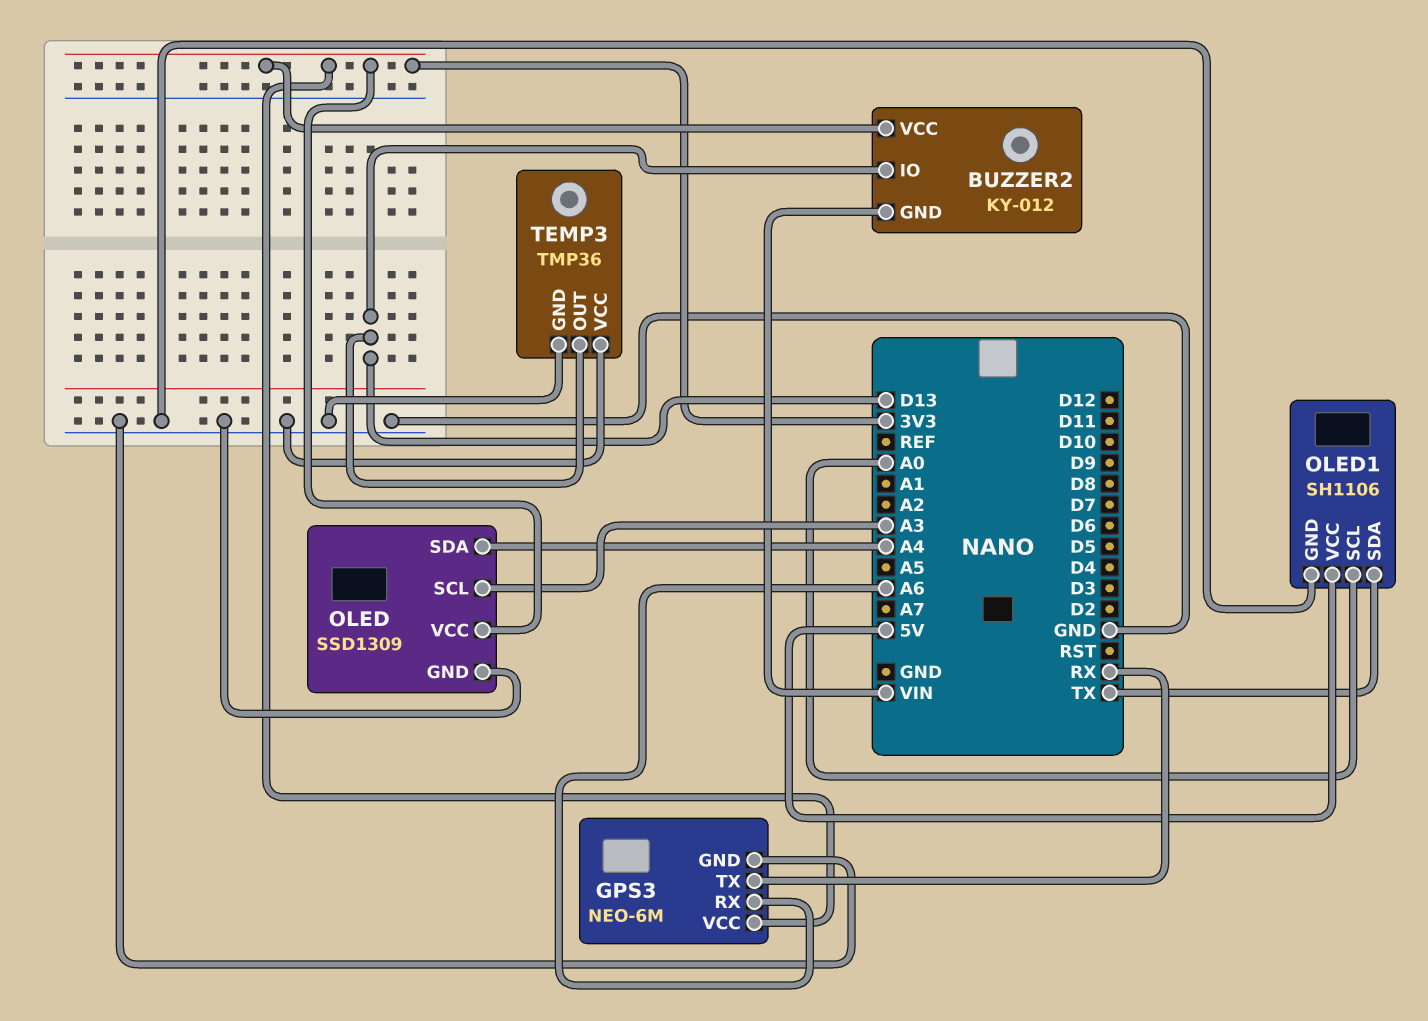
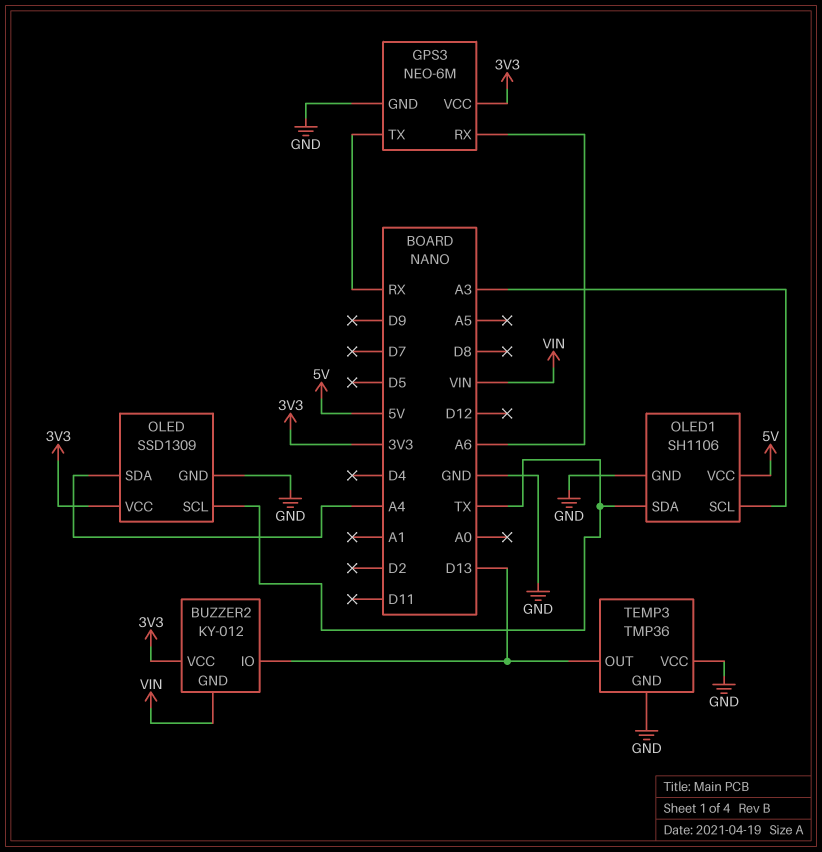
OLED pin SCL: A3 -> TX
OLED1 pin SCL: A0 -> A3

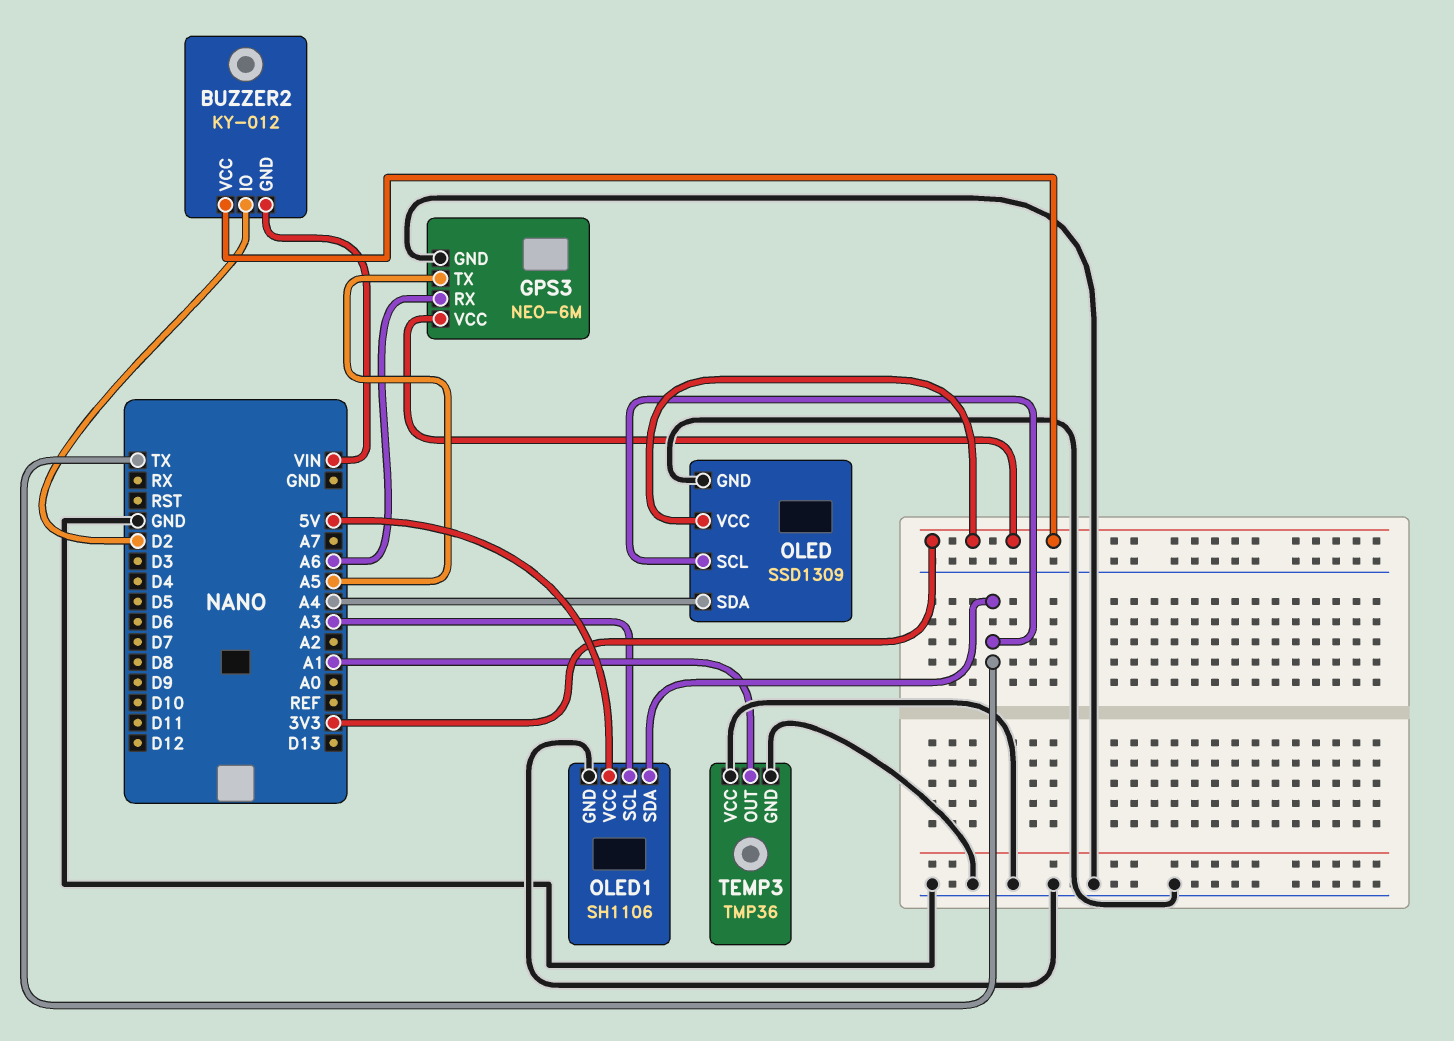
BUZZER2 pin IO: D13 -> D2
GPS3 pin TX: RX -> A5
TEMP3 pin OUT: D13 -> A1

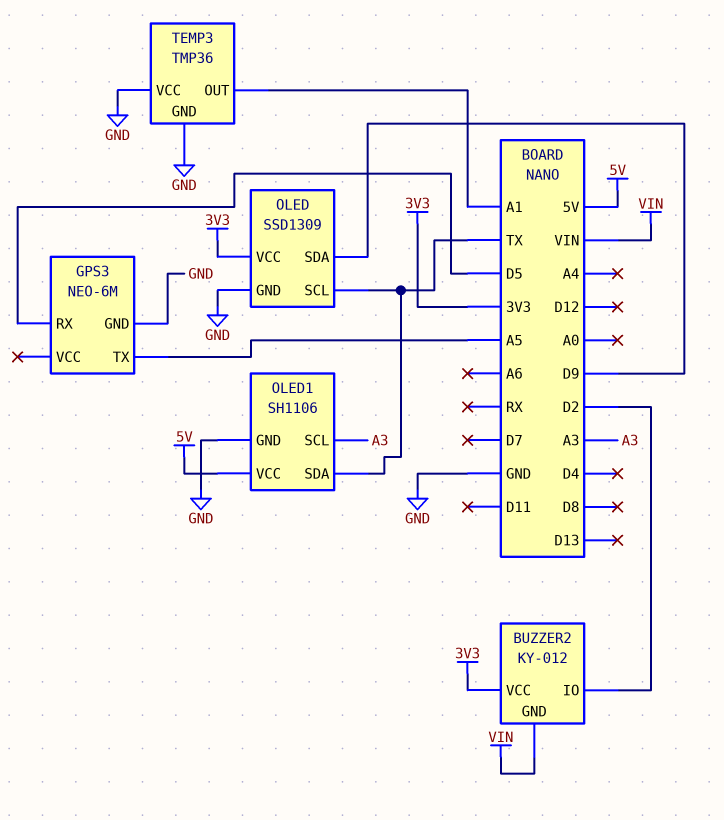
GPS3 pin RX: A6 -> D5
GPS3 pin VCC: 3V3 -> none
OLED pin SDA: A4 -> D9

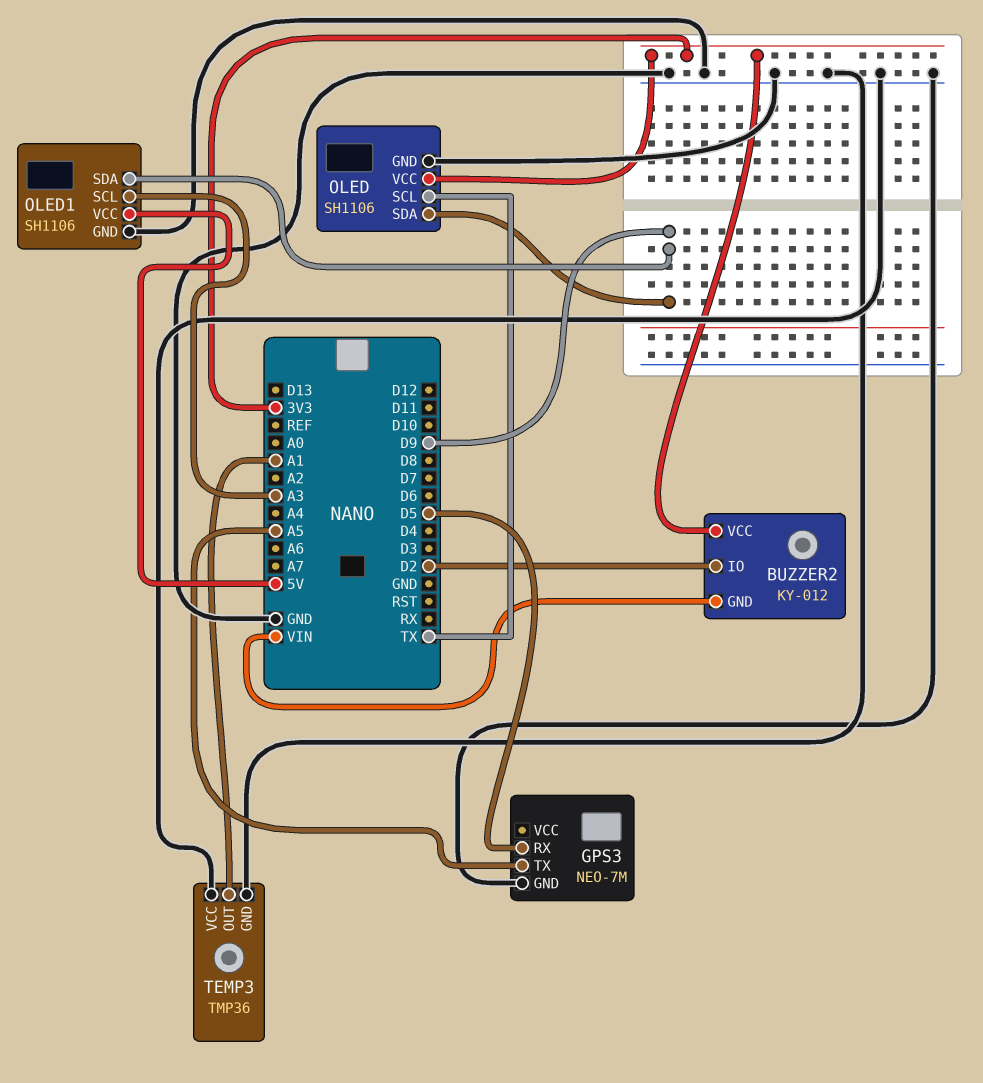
GPS3: NEO-6M -> NEO-7M
OLED: SSD1309 -> SH1106
OLED1 pin SDA: TX -> D9

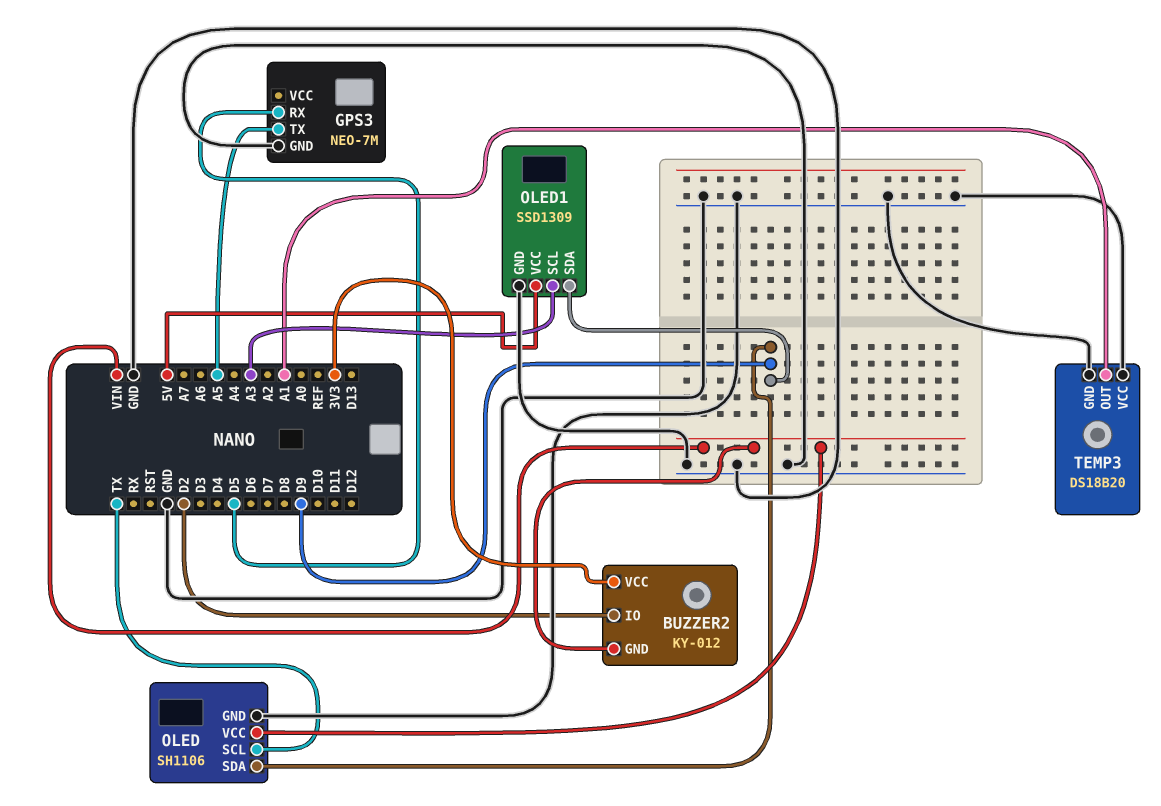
OLED pin VCC: 3V3 -> VIN
OLED1: SH1106 -> SSD1309
TEMP3: TMP36 -> DS18B20

